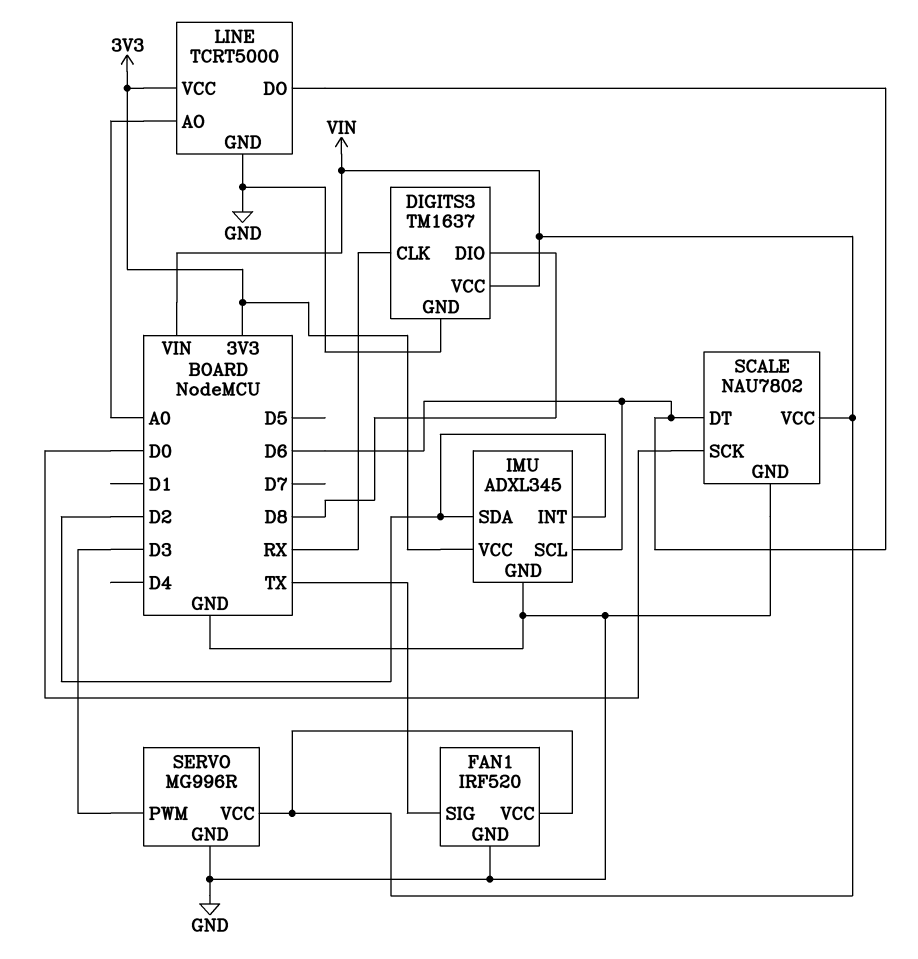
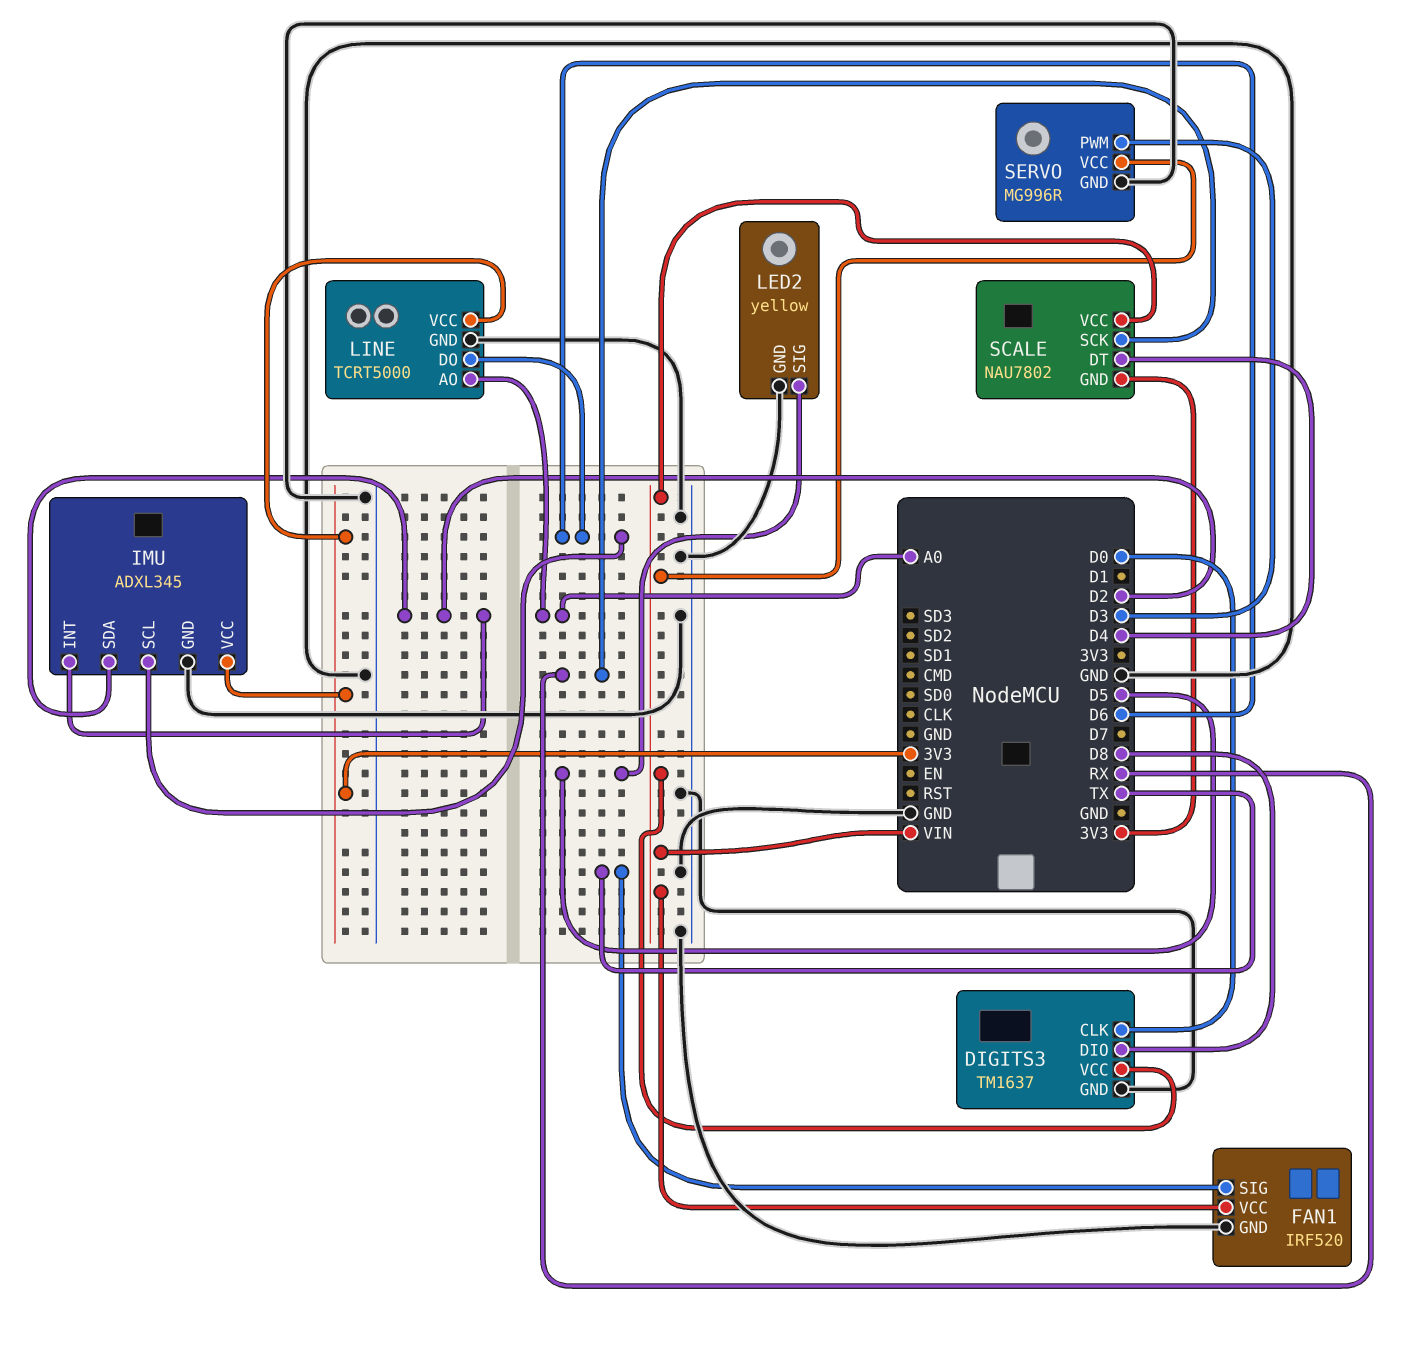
DIGITS3 pin CLK: RX -> D0
LED2: none -> yellow
LED2 pin GND: none -> GND
LED2 pin SIG: none -> D5
SCALE pin DT: D6 -> D4
SCALE pin GND: GND -> 3V3
SCALE pin SCK: D0 -> RX

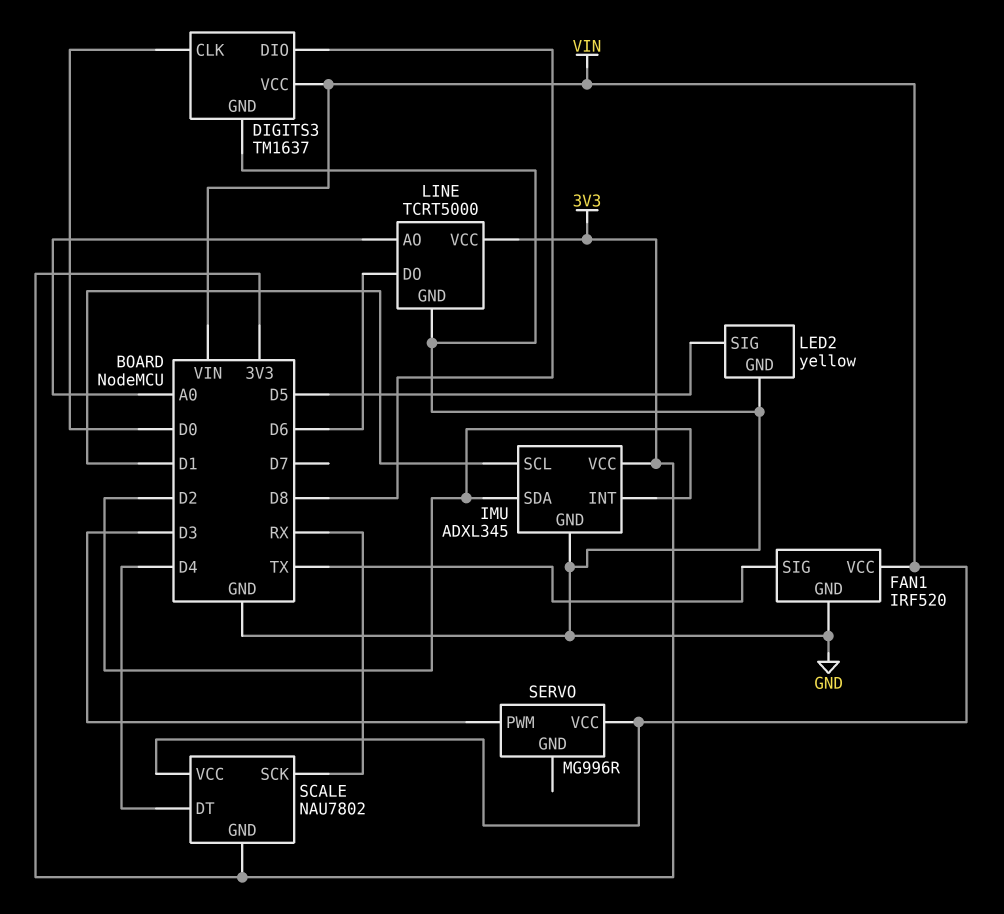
IMU pin SCL: D6 -> D1
SERVO pin GND: GND -> none

